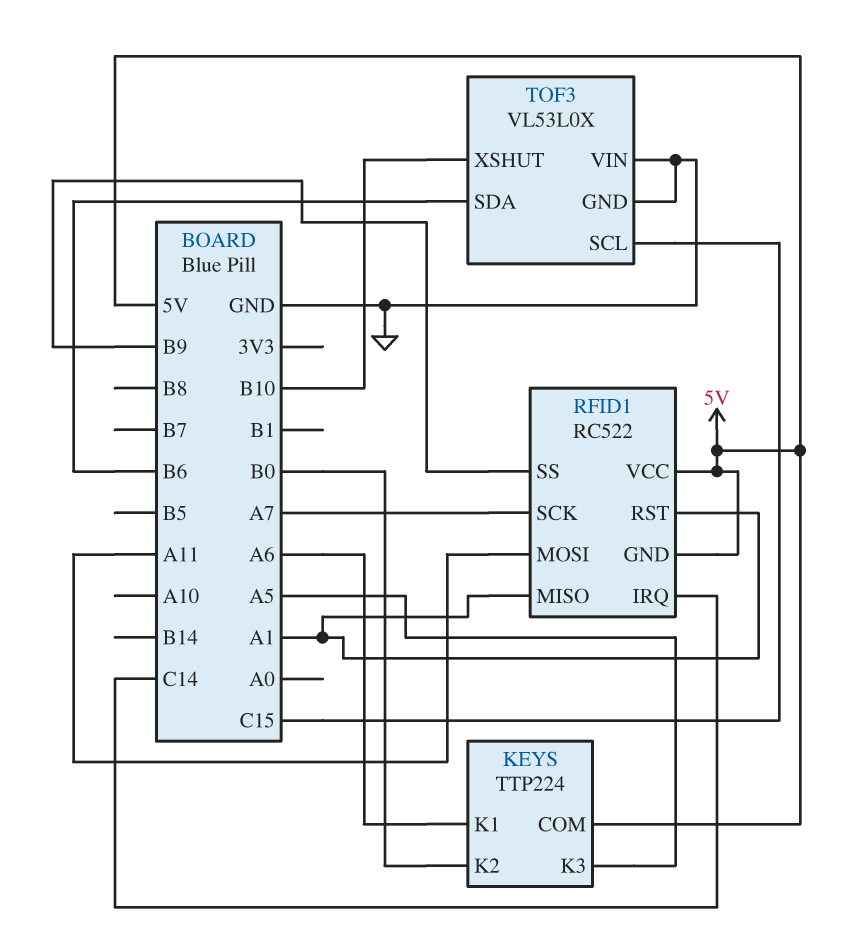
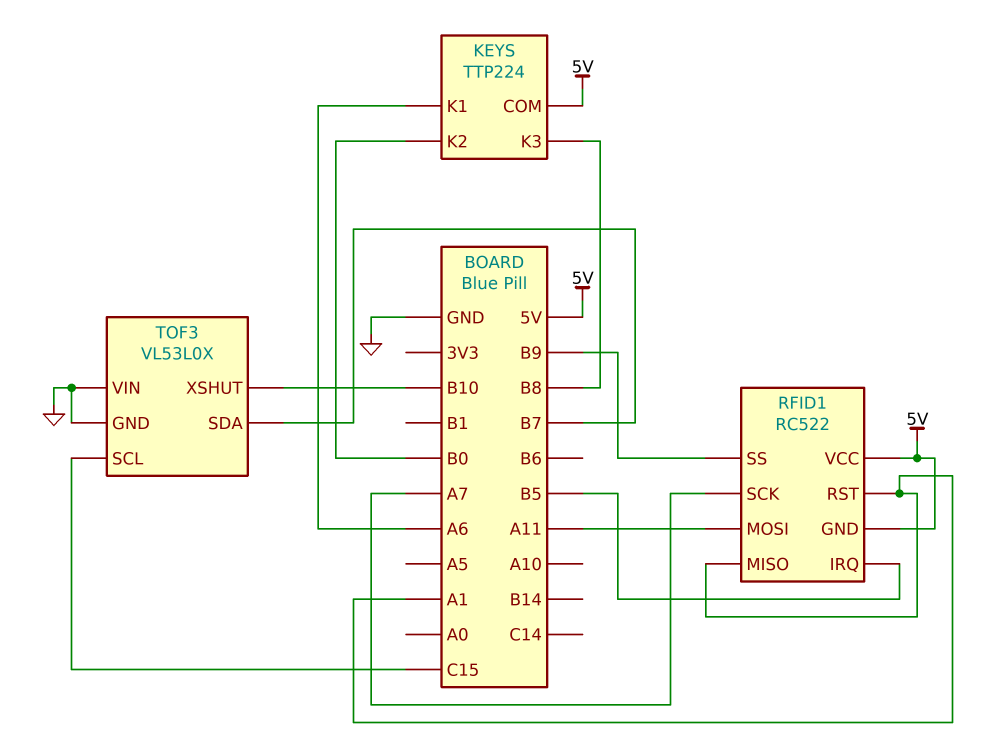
KEYS pin K3: A5 -> B8
RFID1 pin IRQ: C14 -> B5
TOF3 pin SDA: B6 -> B7

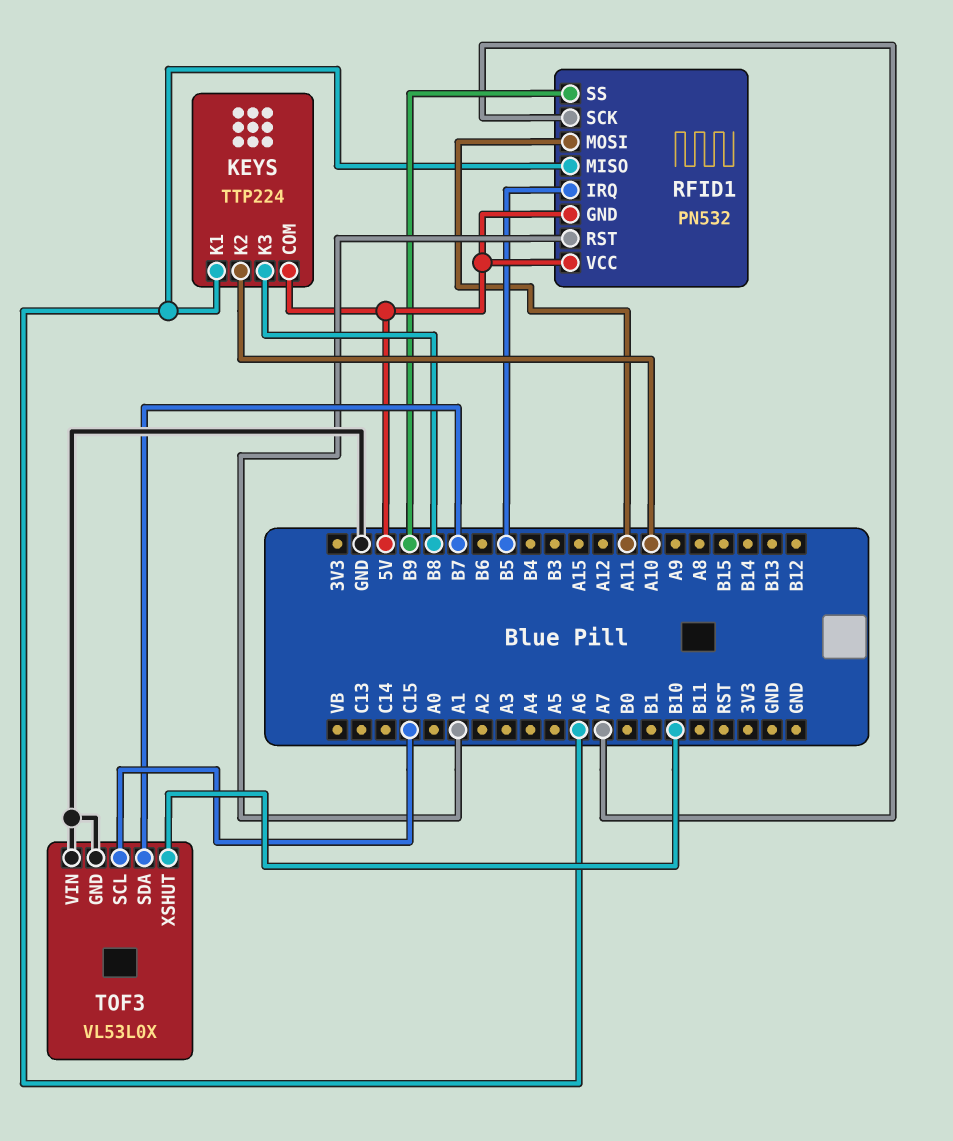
KEYS pin K2: B0 -> A10
RFID1: RC522 -> PN532
RFID1 pin MISO: A1 -> A6

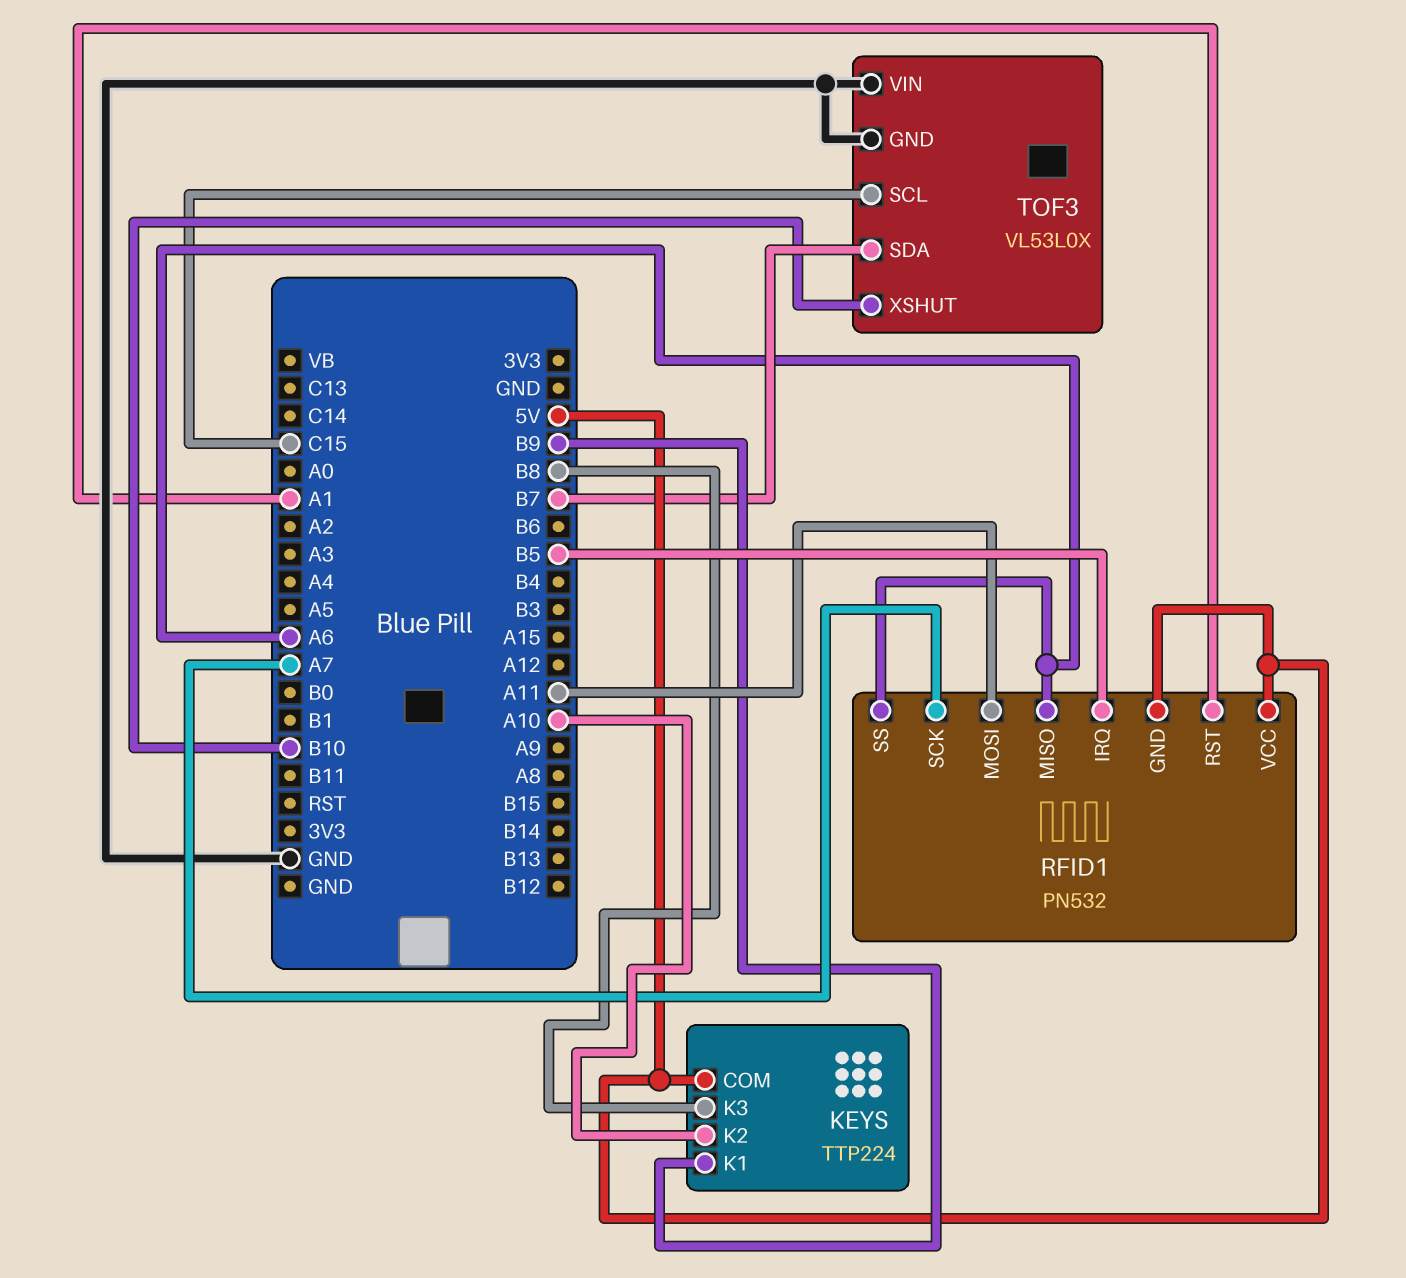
KEYS pin K1: A6 -> B9
RFID1 pin SS: B9 -> A6

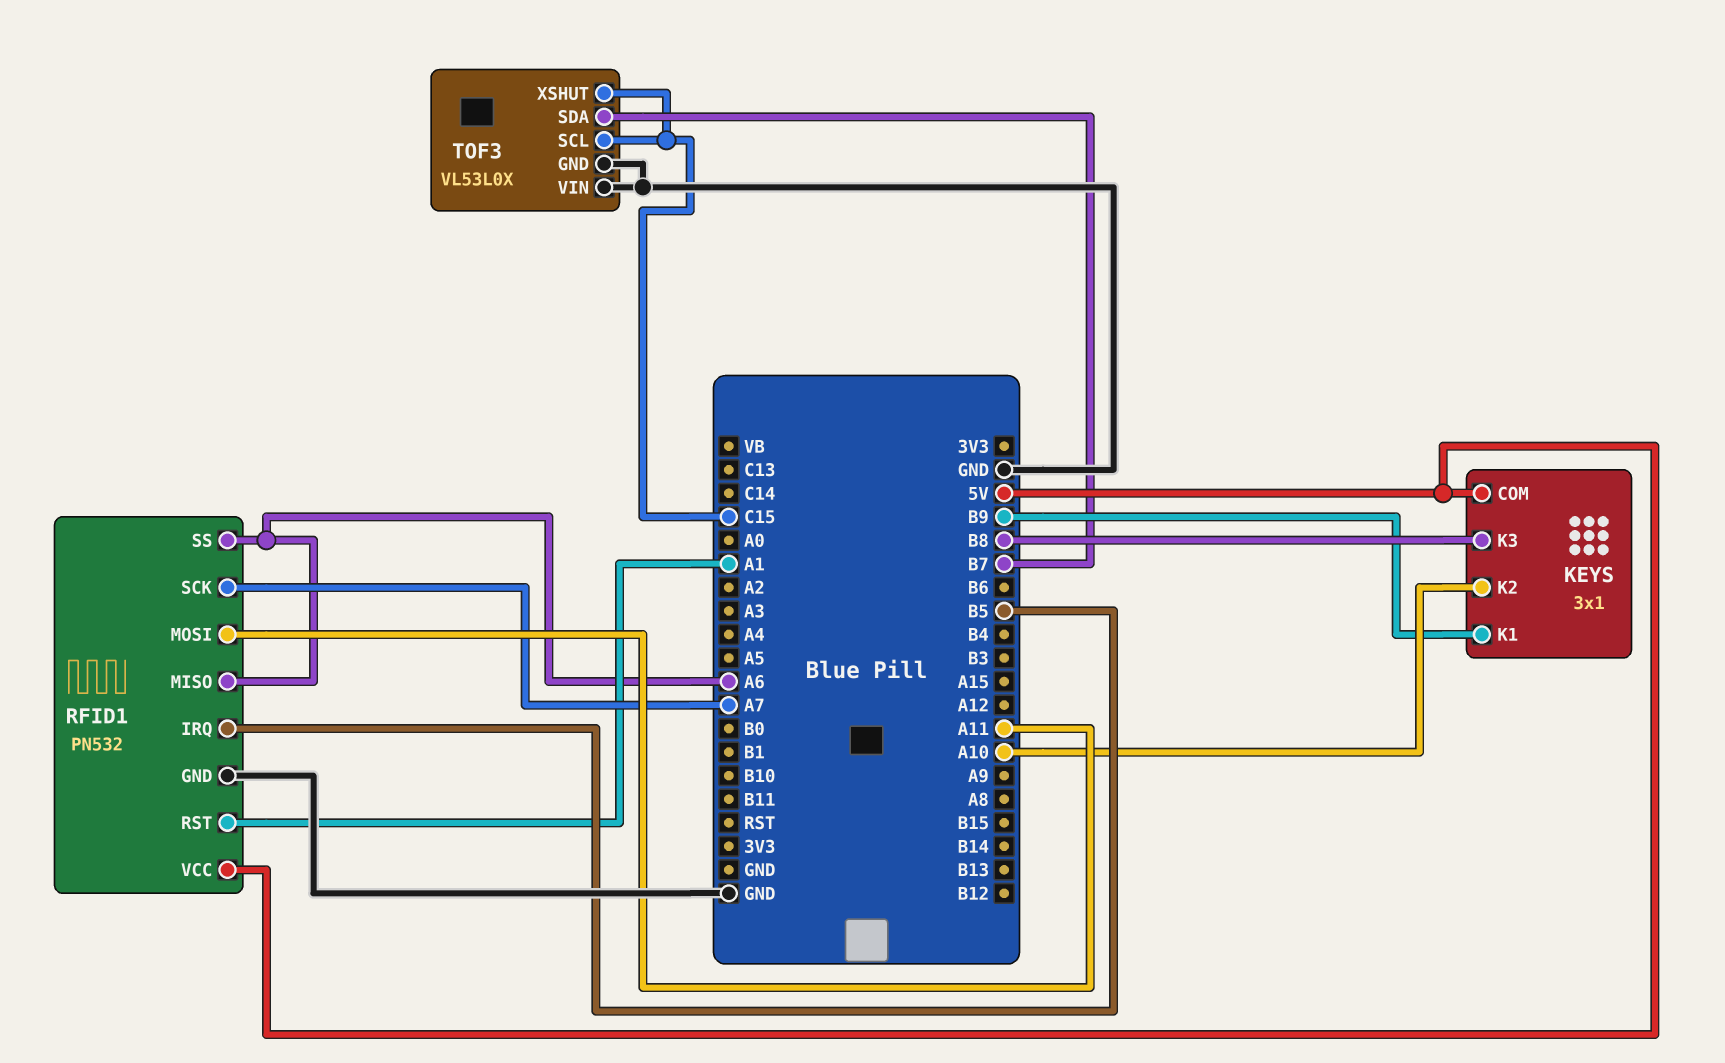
KEYS: TTP224 -> 3x1
RFID1 pin GND: 5V -> GND
TOF3 pin XSHUT: B10 -> C15

